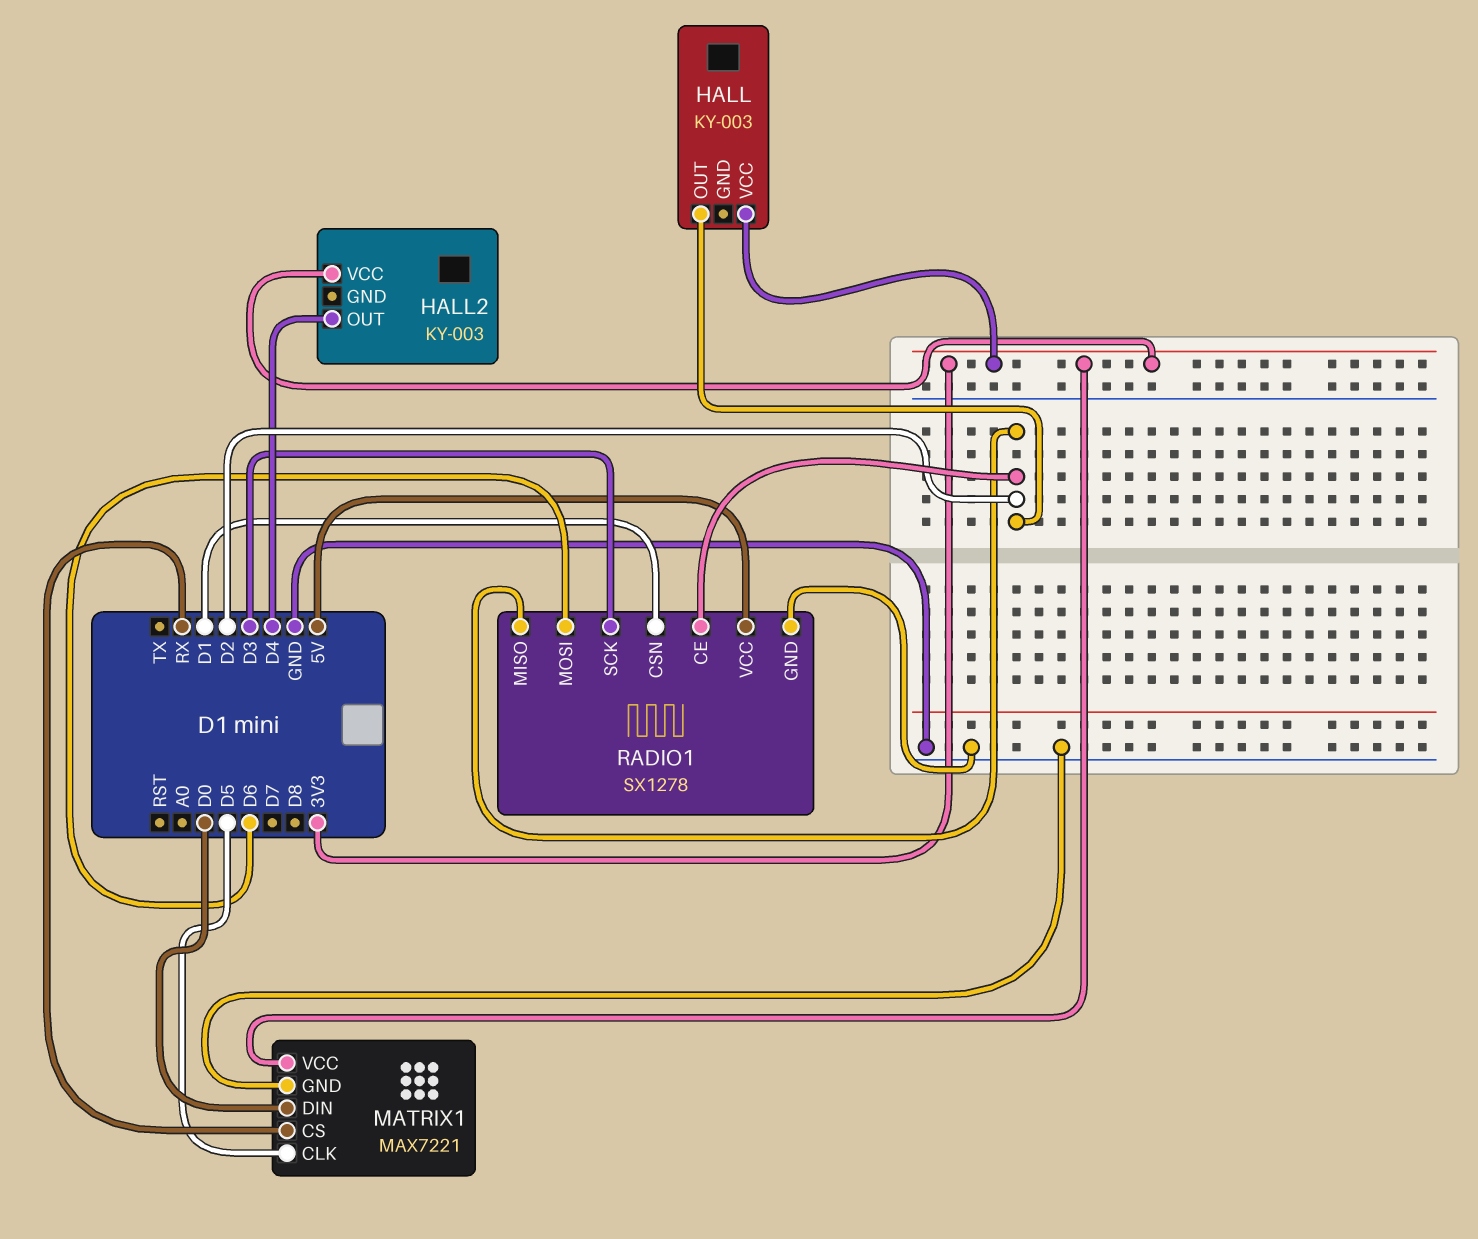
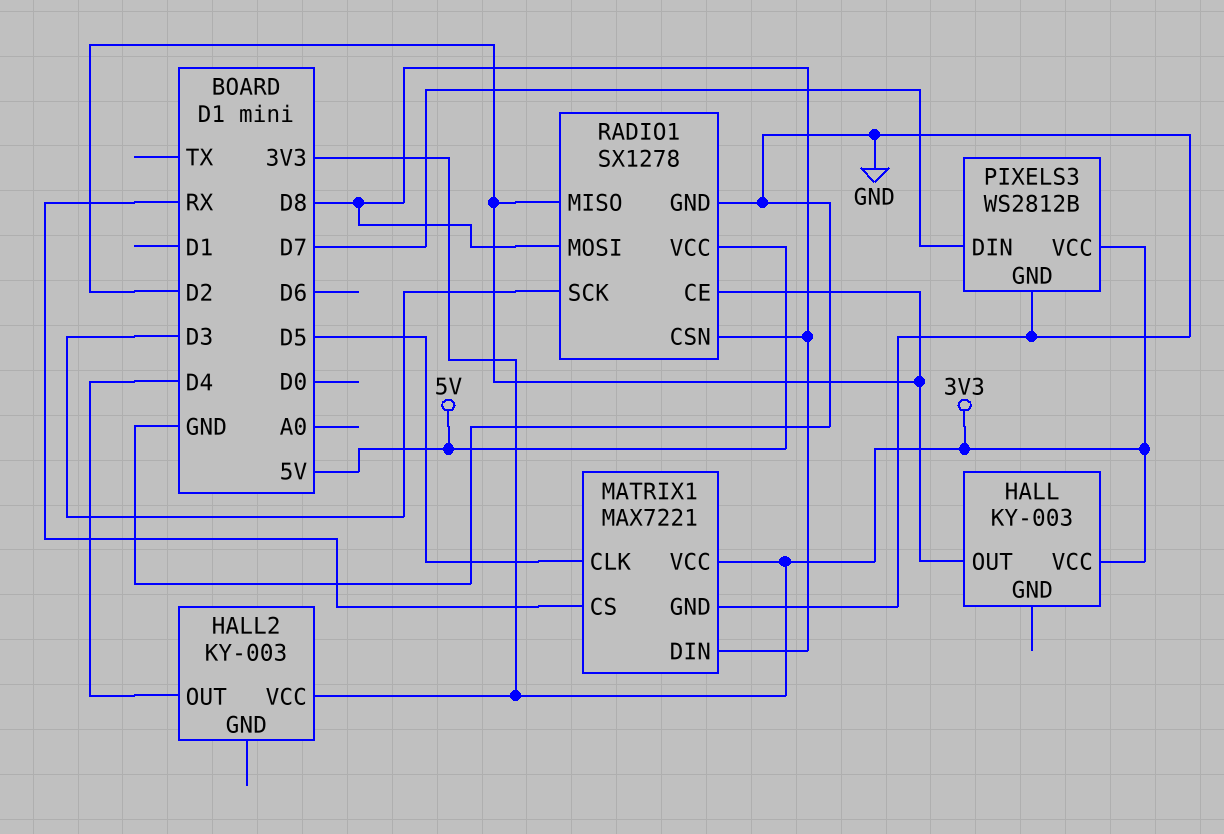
MATRIX1 pin DIN: D0 -> D8
PIXELS3: none -> WS2812B
PIXELS3 pin DIN: none -> D7
PIXELS3 pin GND: none -> GND
PIXELS3 pin VCC: none -> 3V3
RADIO1 pin CSN: D1 -> D8
RADIO1 pin MOSI: D6 -> D8

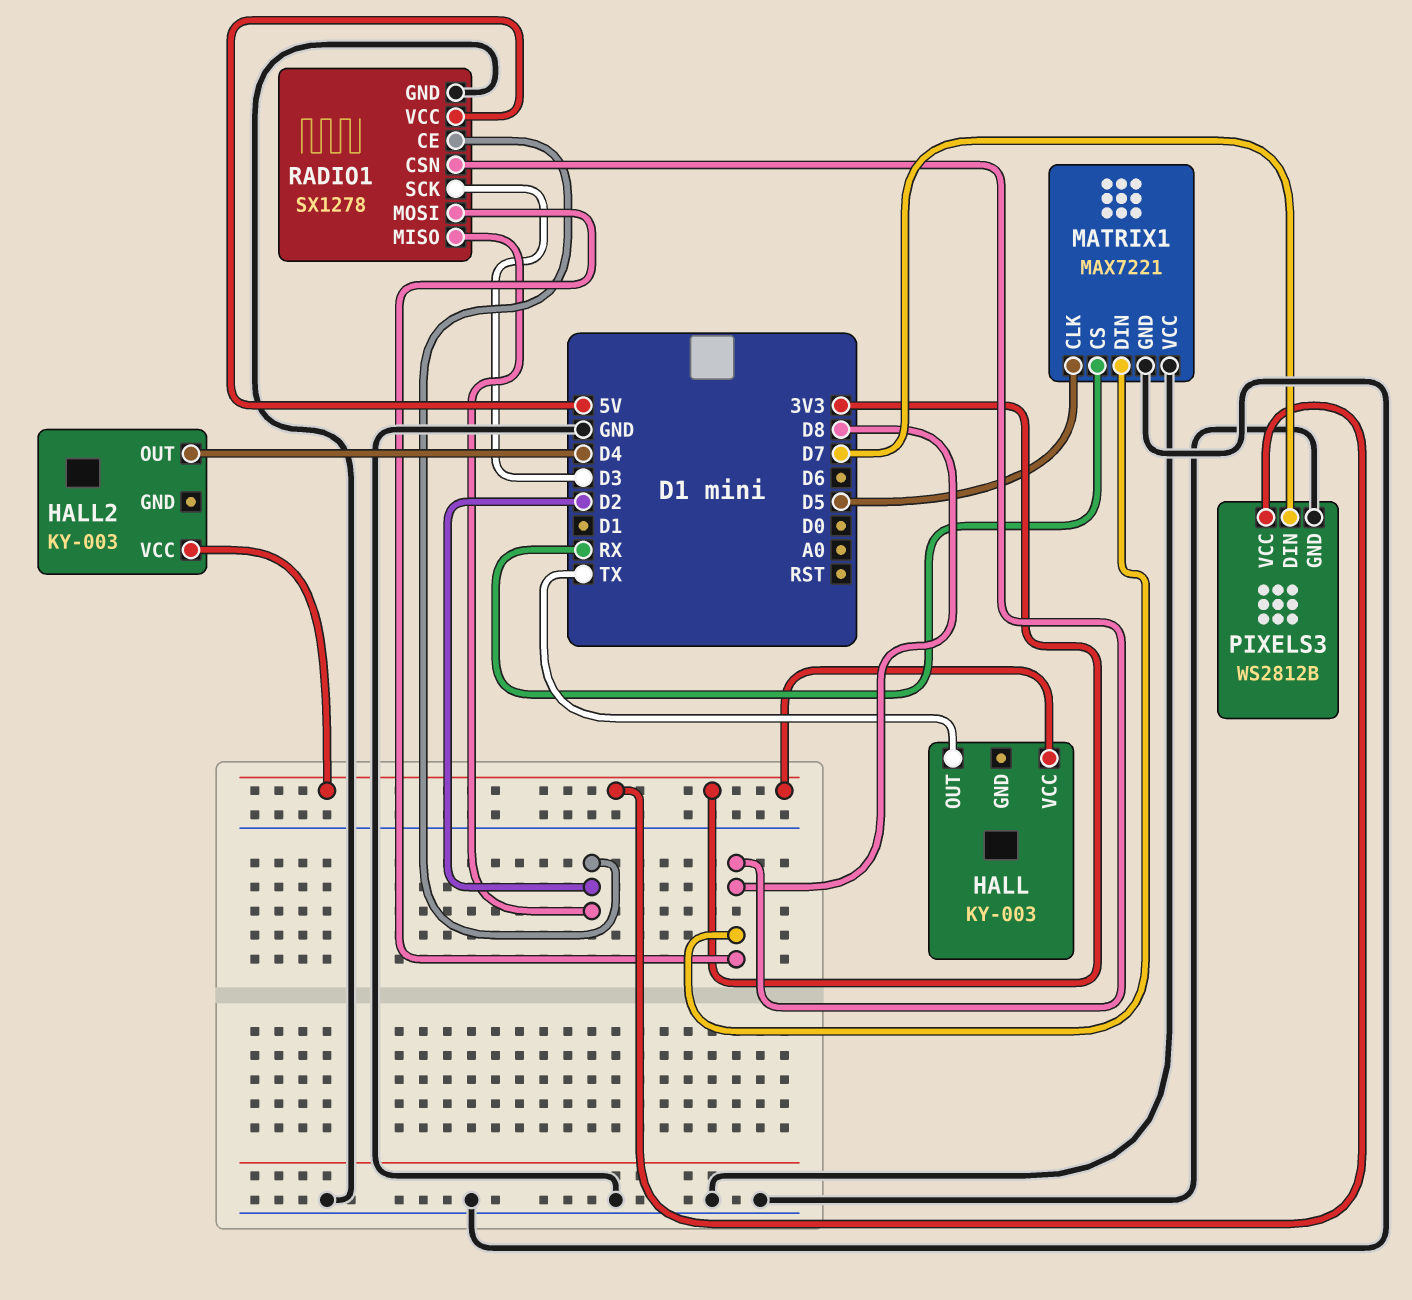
HALL pin OUT: D2 -> TX
MATRIX1 pin VCC: 3V3 -> GND

